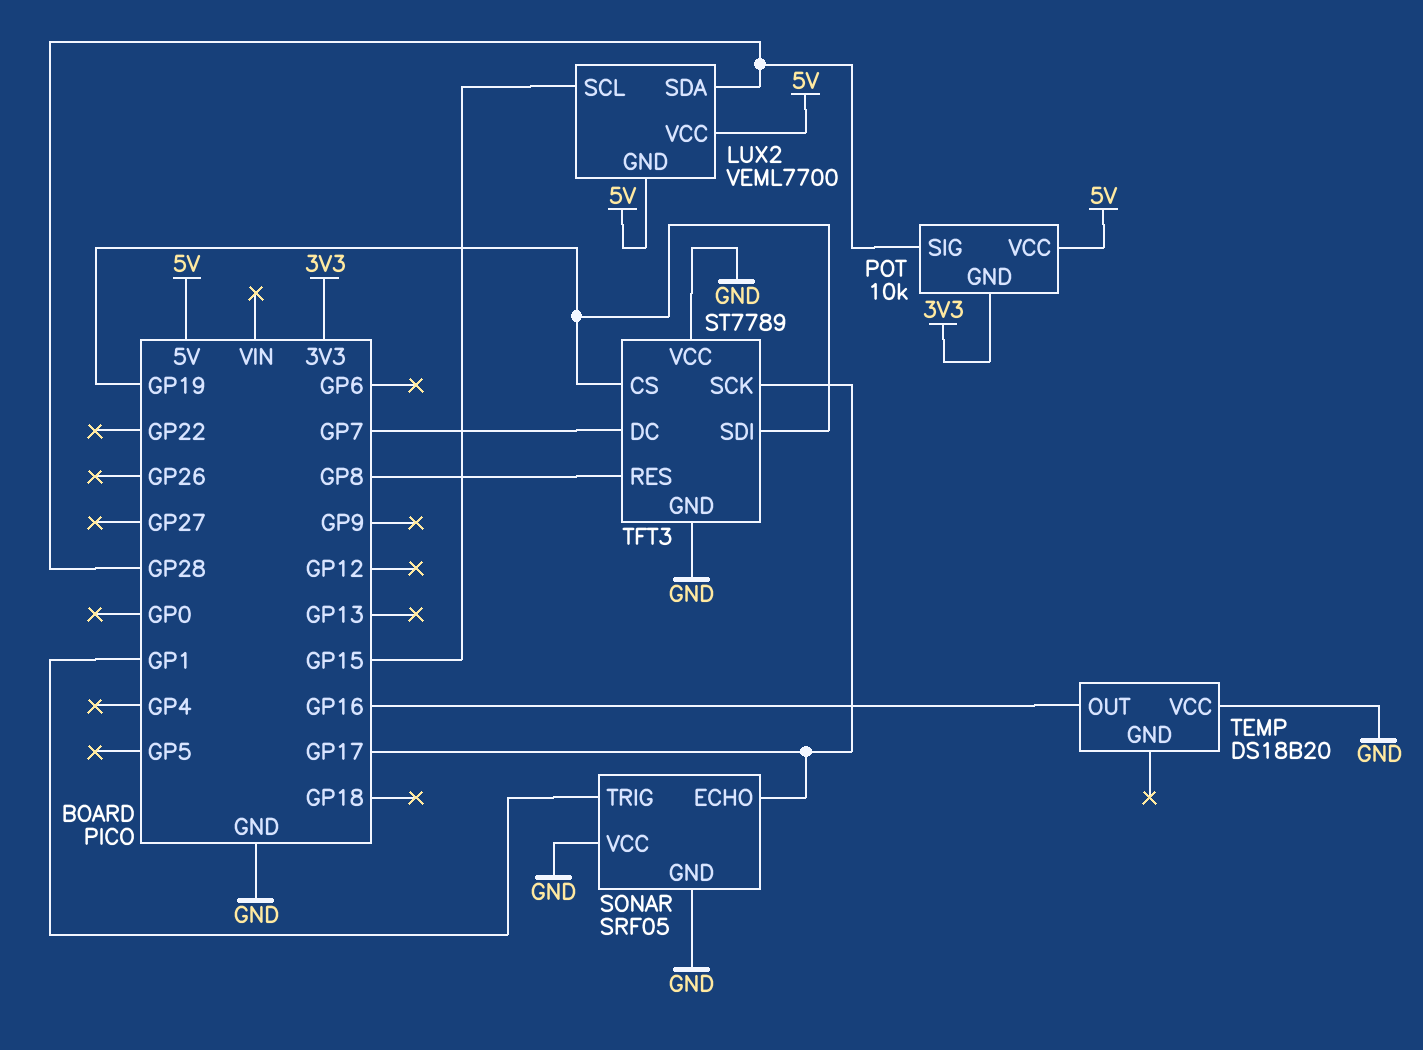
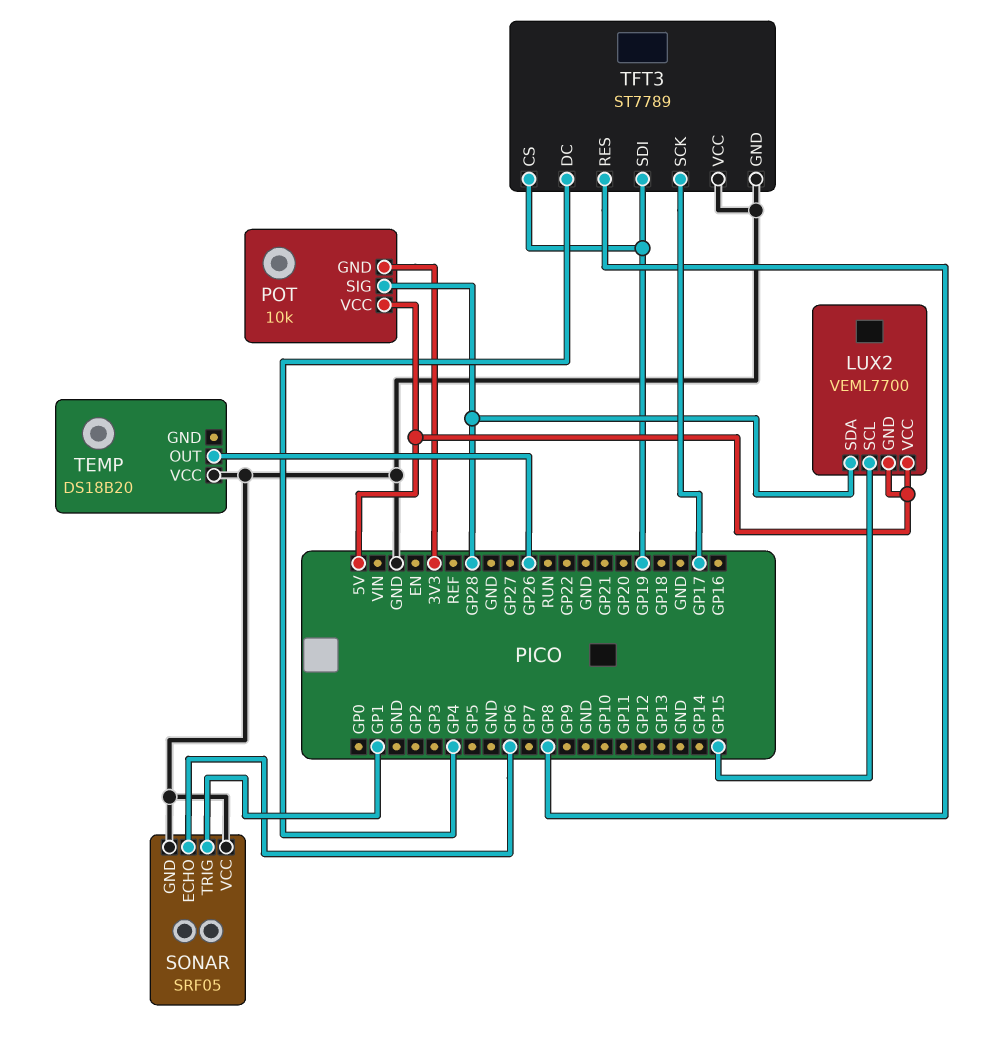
SONAR pin ECHO: GP17 -> GP6
TEMP pin OUT: GP16 -> GP26
TFT3 pin DC: GP7 -> GP4

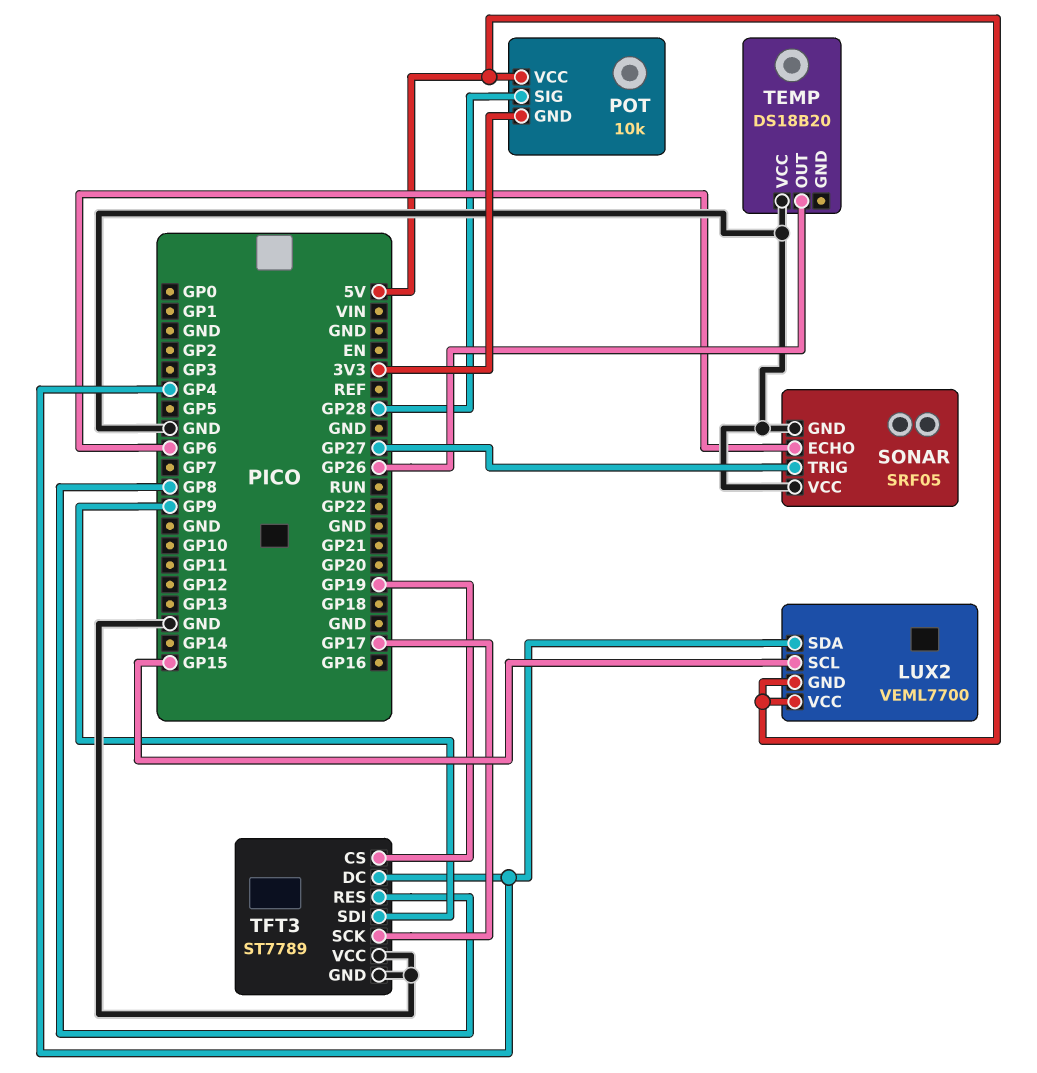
LUX2 pin SDA: GP28 -> GP4
SONAR pin TRIG: GP1 -> GP27
TFT3 pin SDI: GP19 -> GP9

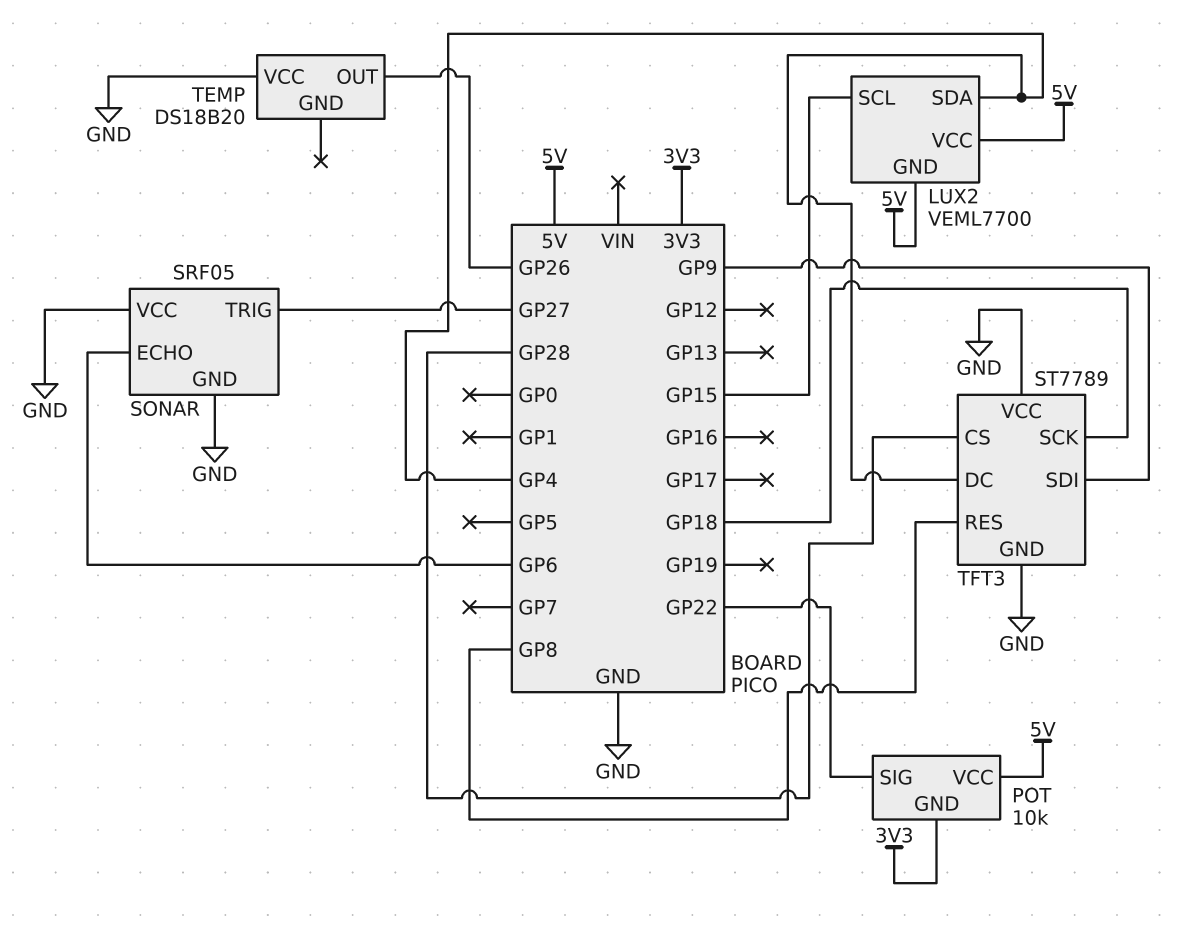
POT pin SIG: GP28 -> GP22
TFT3 pin CS: GP19 -> GP28
TFT3 pin SCK: GP17 -> GP18

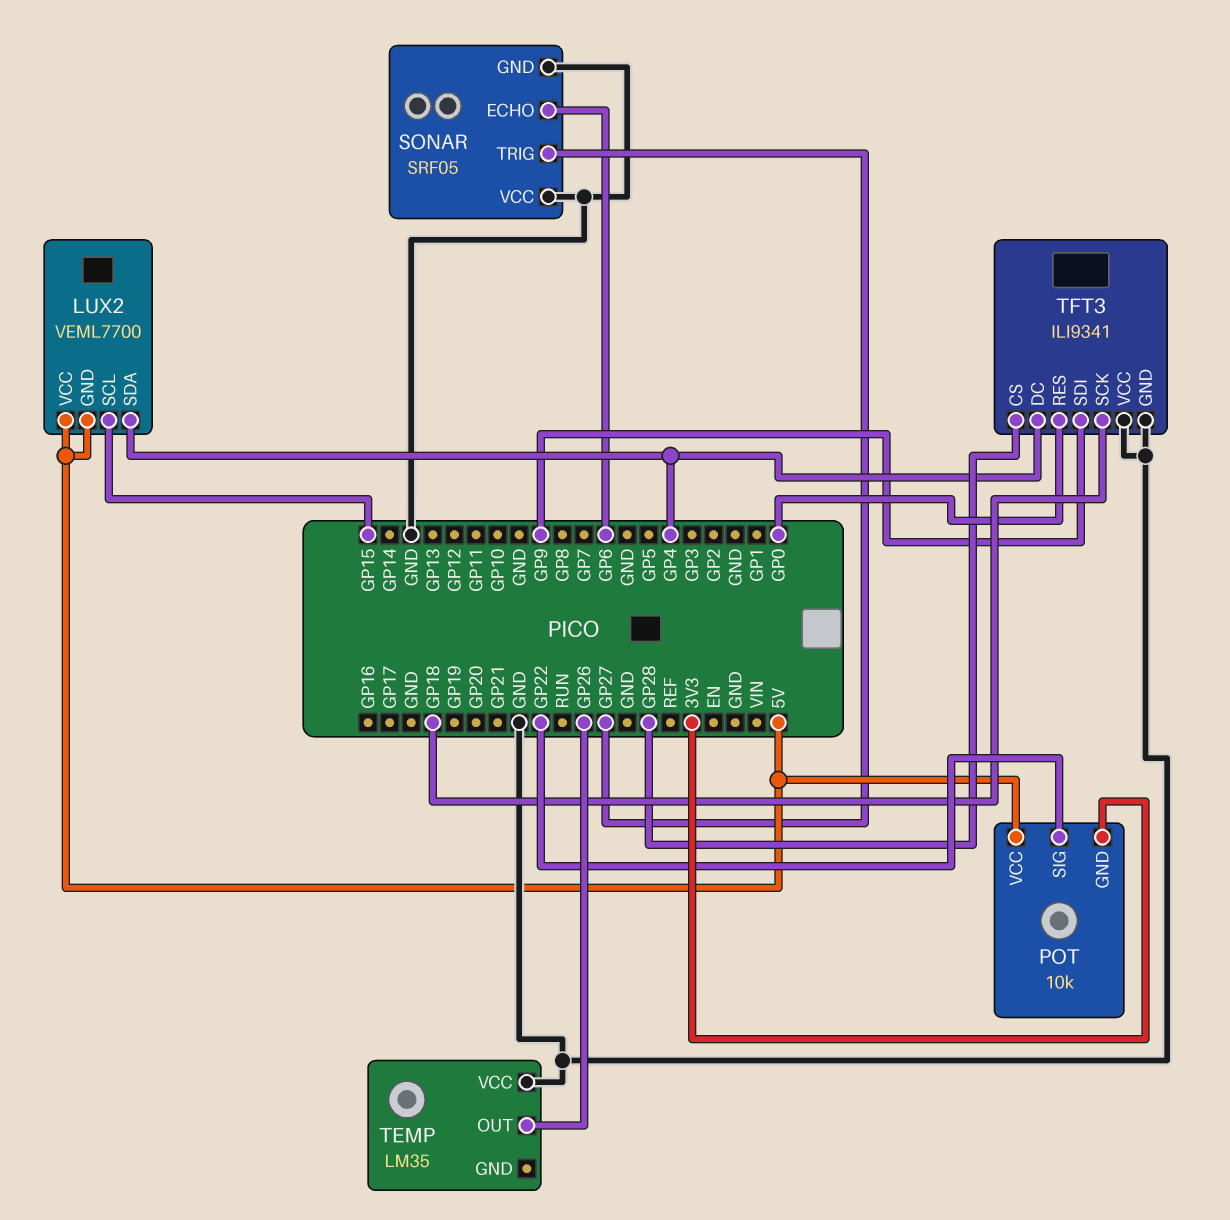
TEMP: DS18B20 -> LM35
TFT3: ST7789 -> ILI9341
TFT3 pin RES: GP8 -> GP0

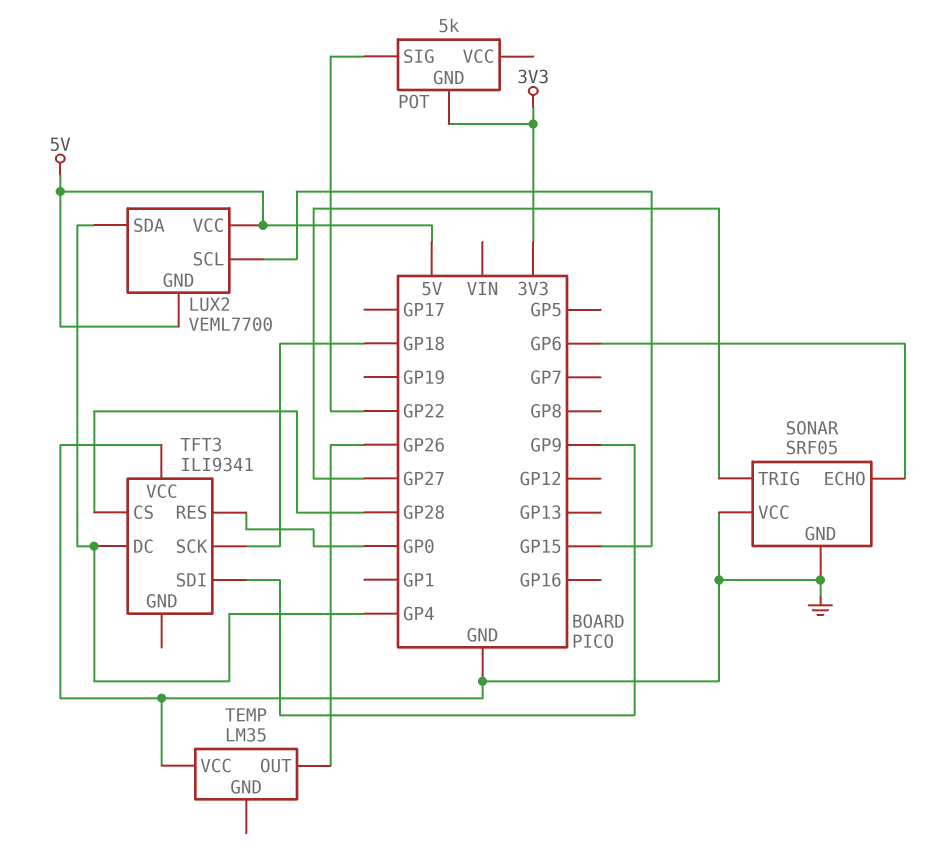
POT: 10k -> 5k
POT pin VCC: 5V -> none
TFT3 pin GND: GND -> none

